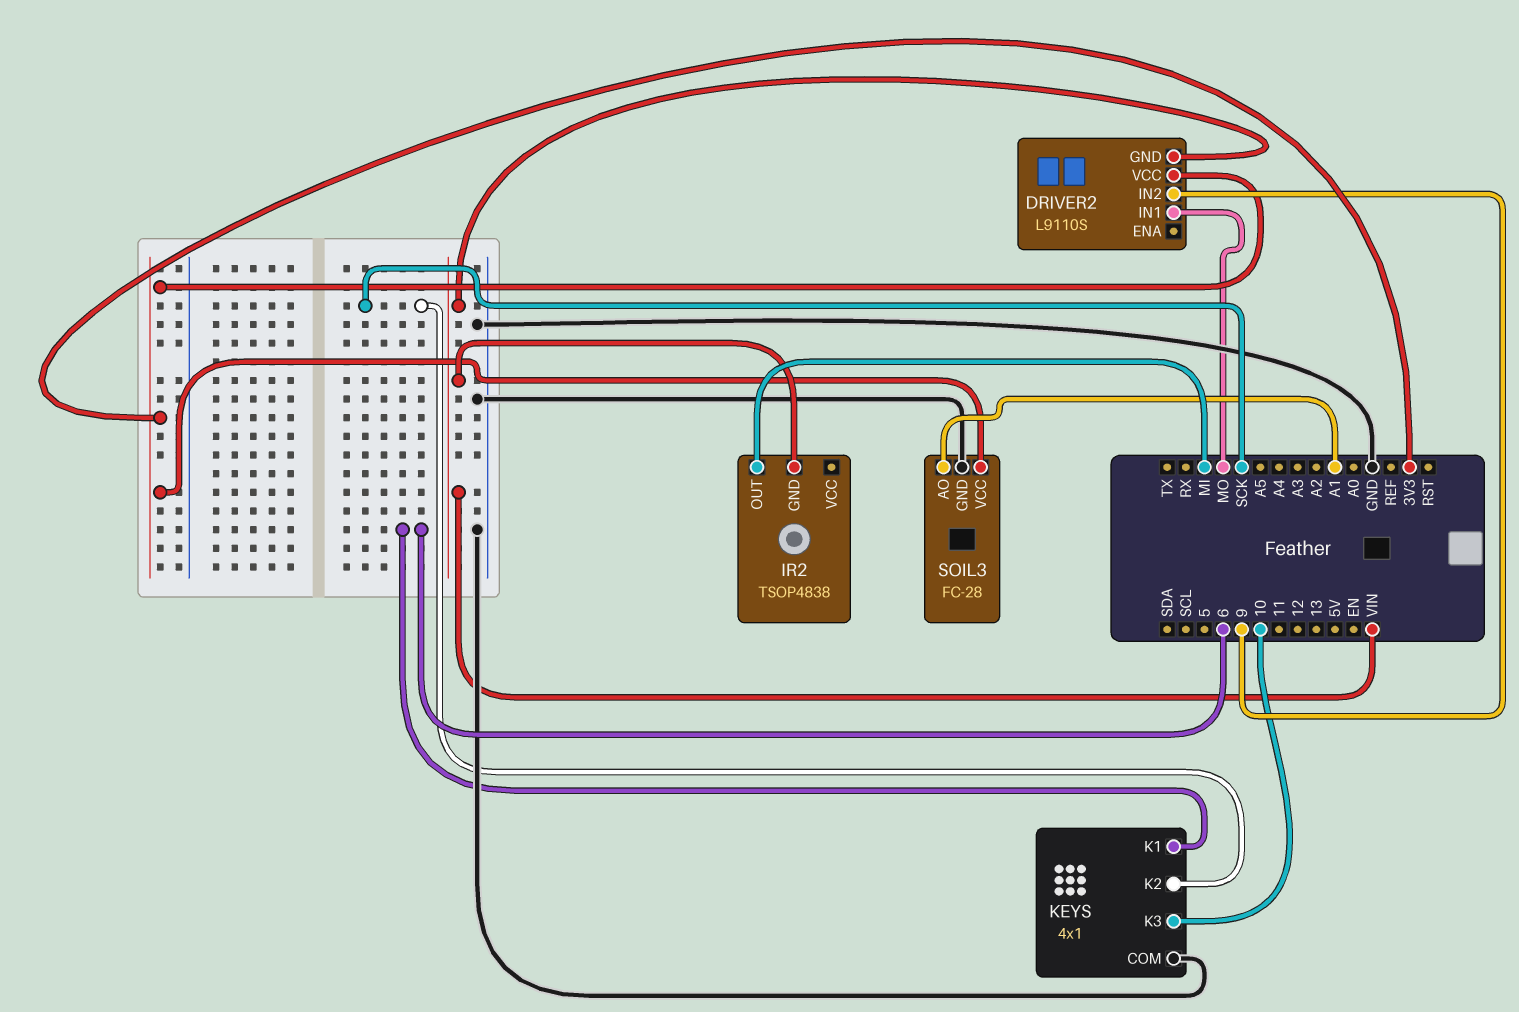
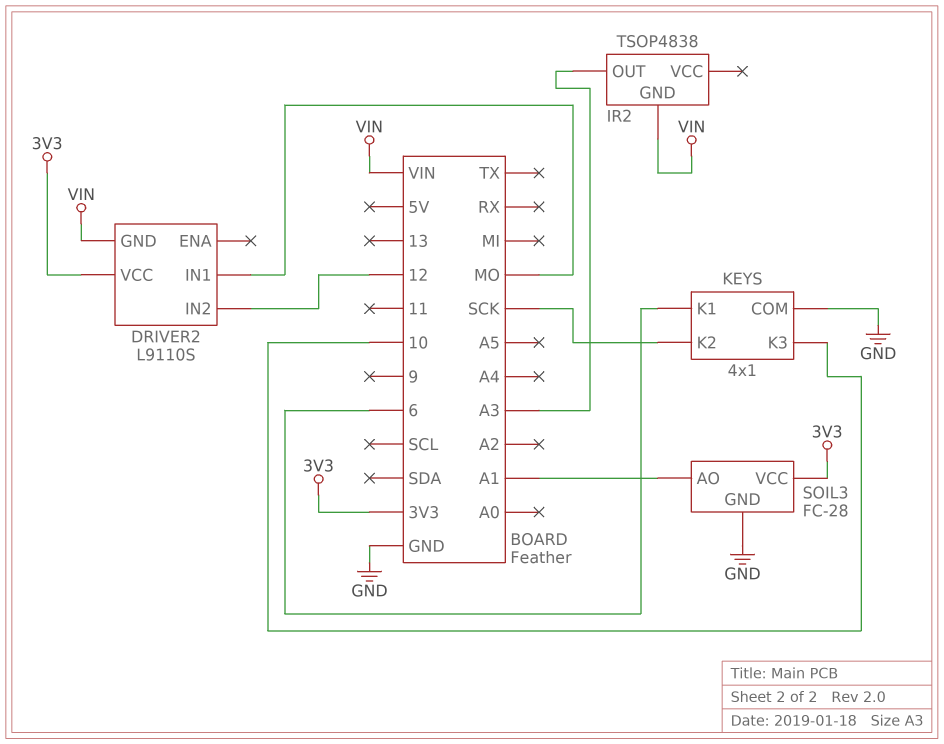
DRIVER2 pin IN2: 9 -> 12
IR2 pin OUT: MI -> A3

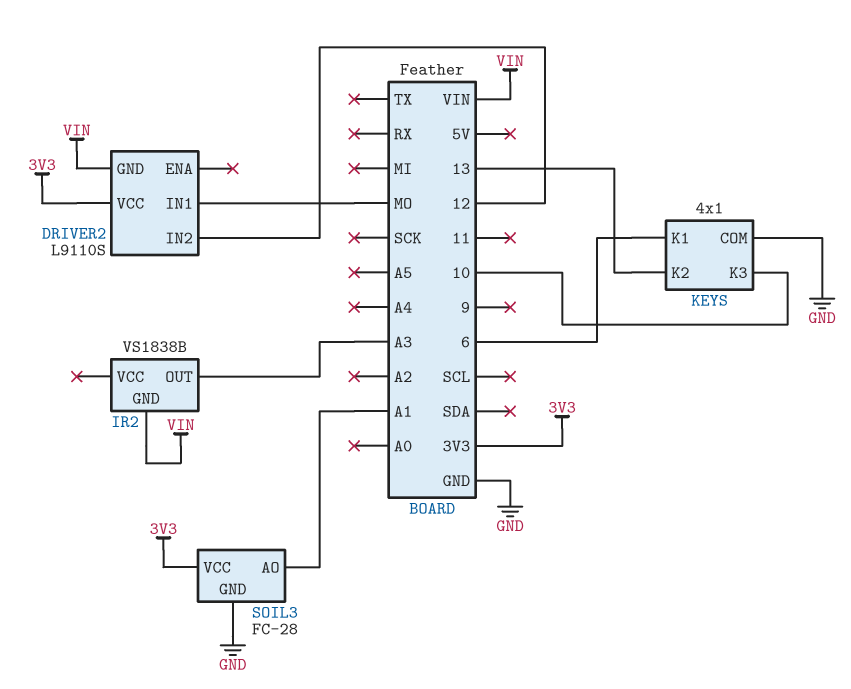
IR2: TSOP4838 -> VS1838B
KEYS pin K2: SCK -> 13

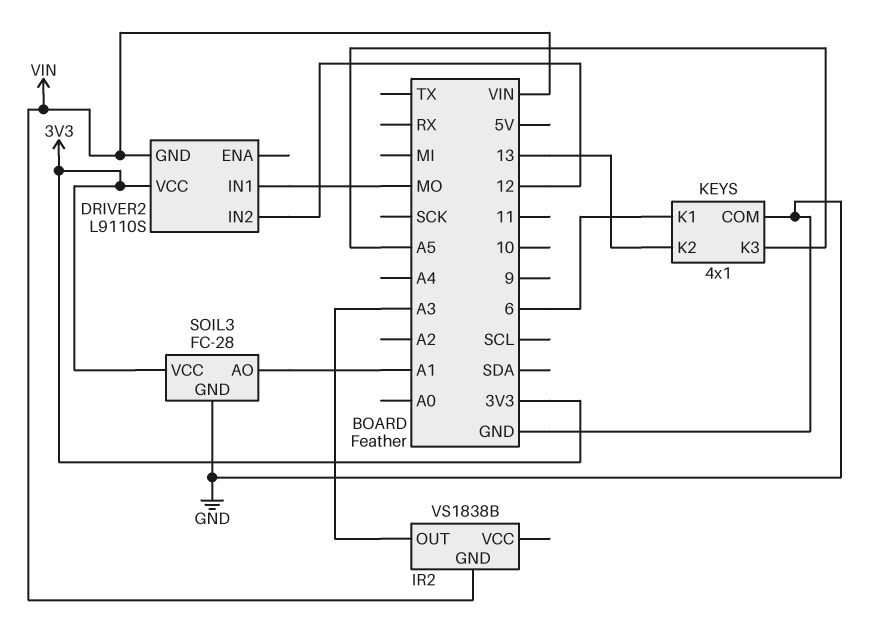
KEYS pin K3: 10 -> A5

